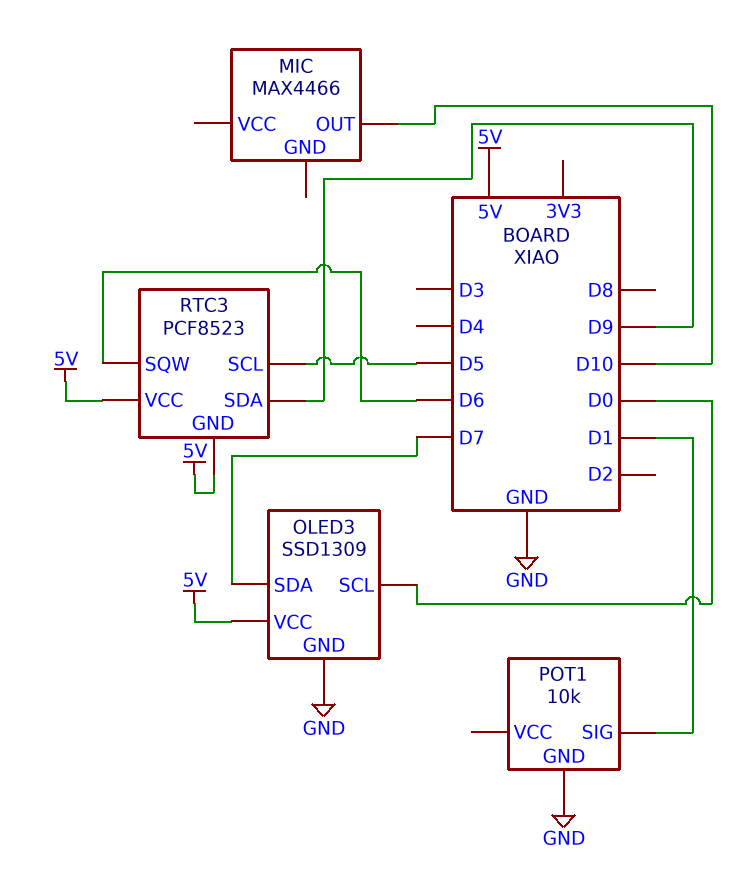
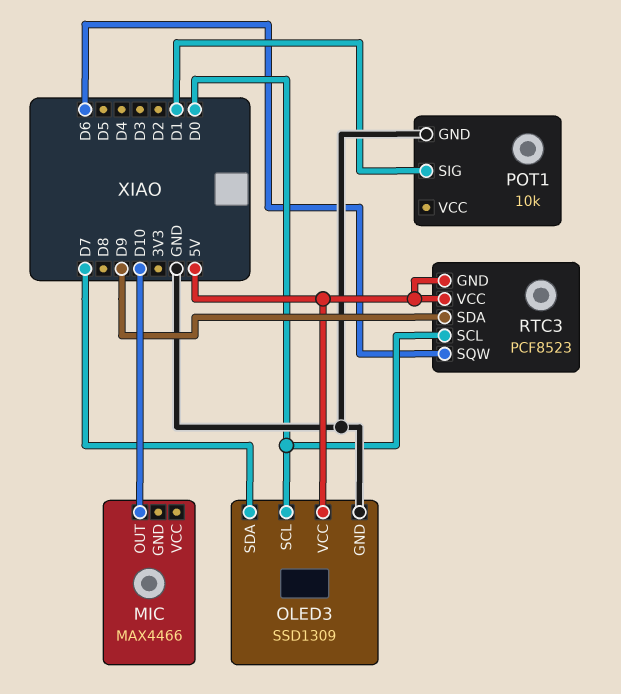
RTC3 pin SCL: D5 -> D0

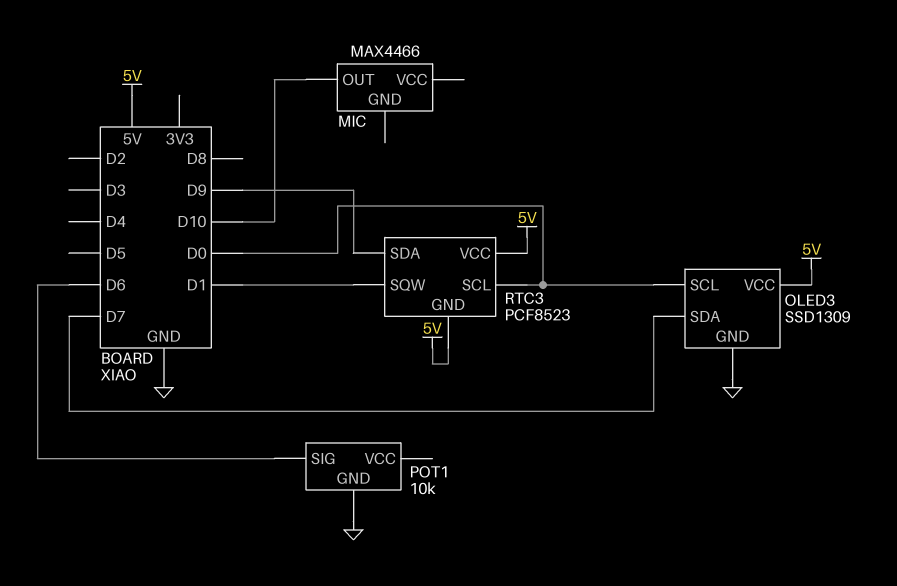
POT1 pin SIG: D1 -> D6
RTC3 pin SQW: D6 -> D1

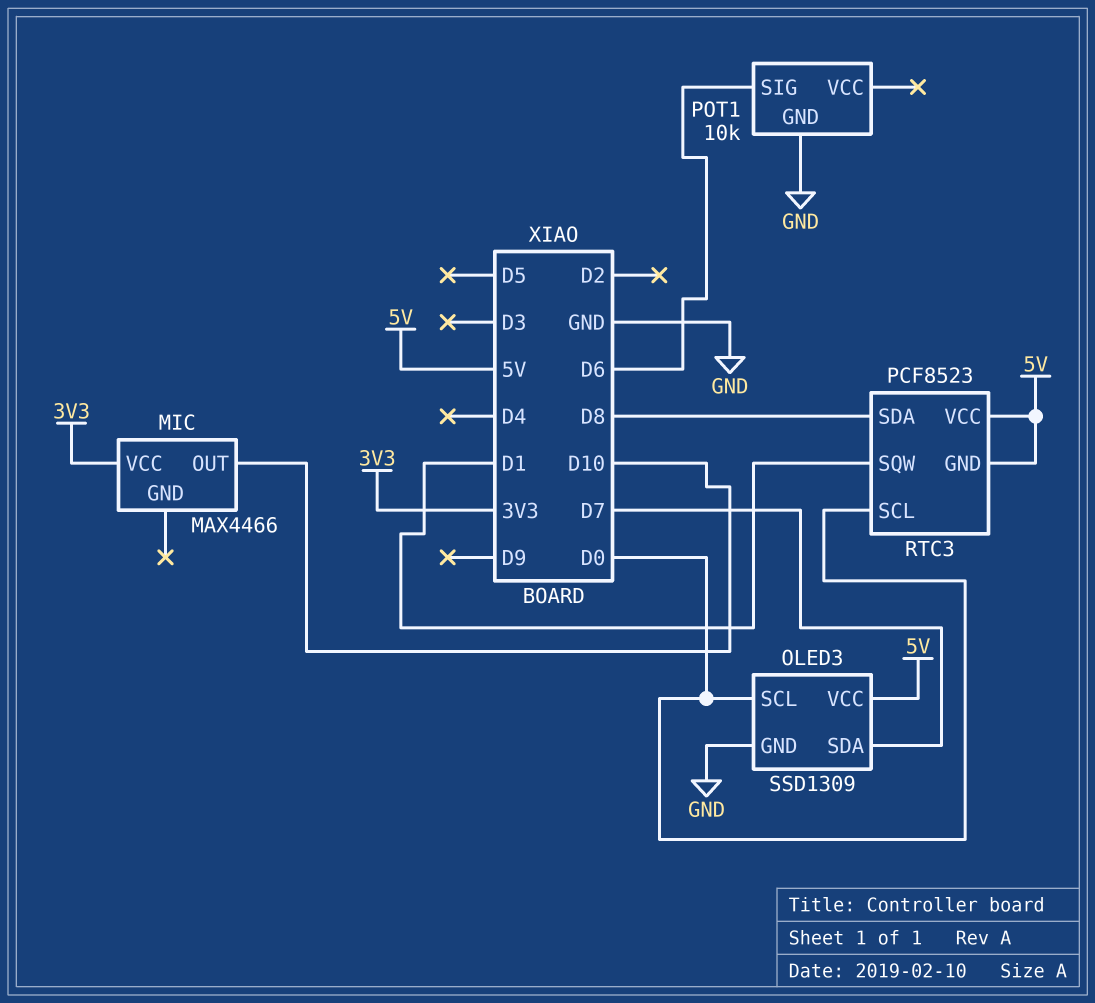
MIC pin VCC: none -> 3V3
RTC3 pin SDA: D9 -> D8

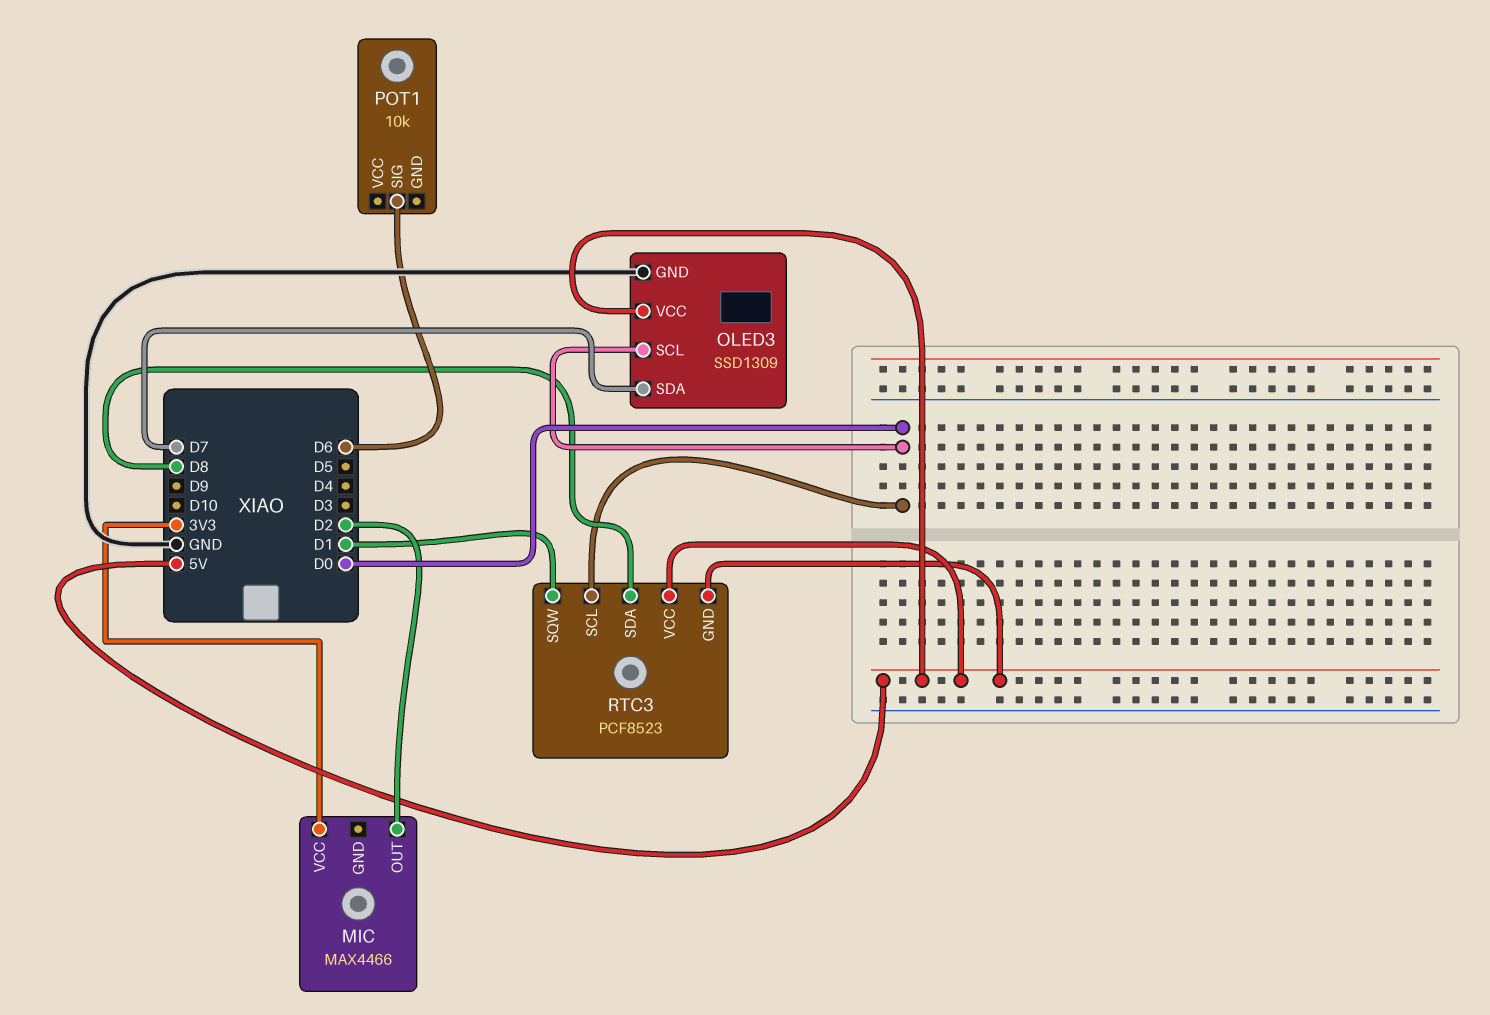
MIC pin OUT: D10 -> D2
POT1 pin GND: GND -> none

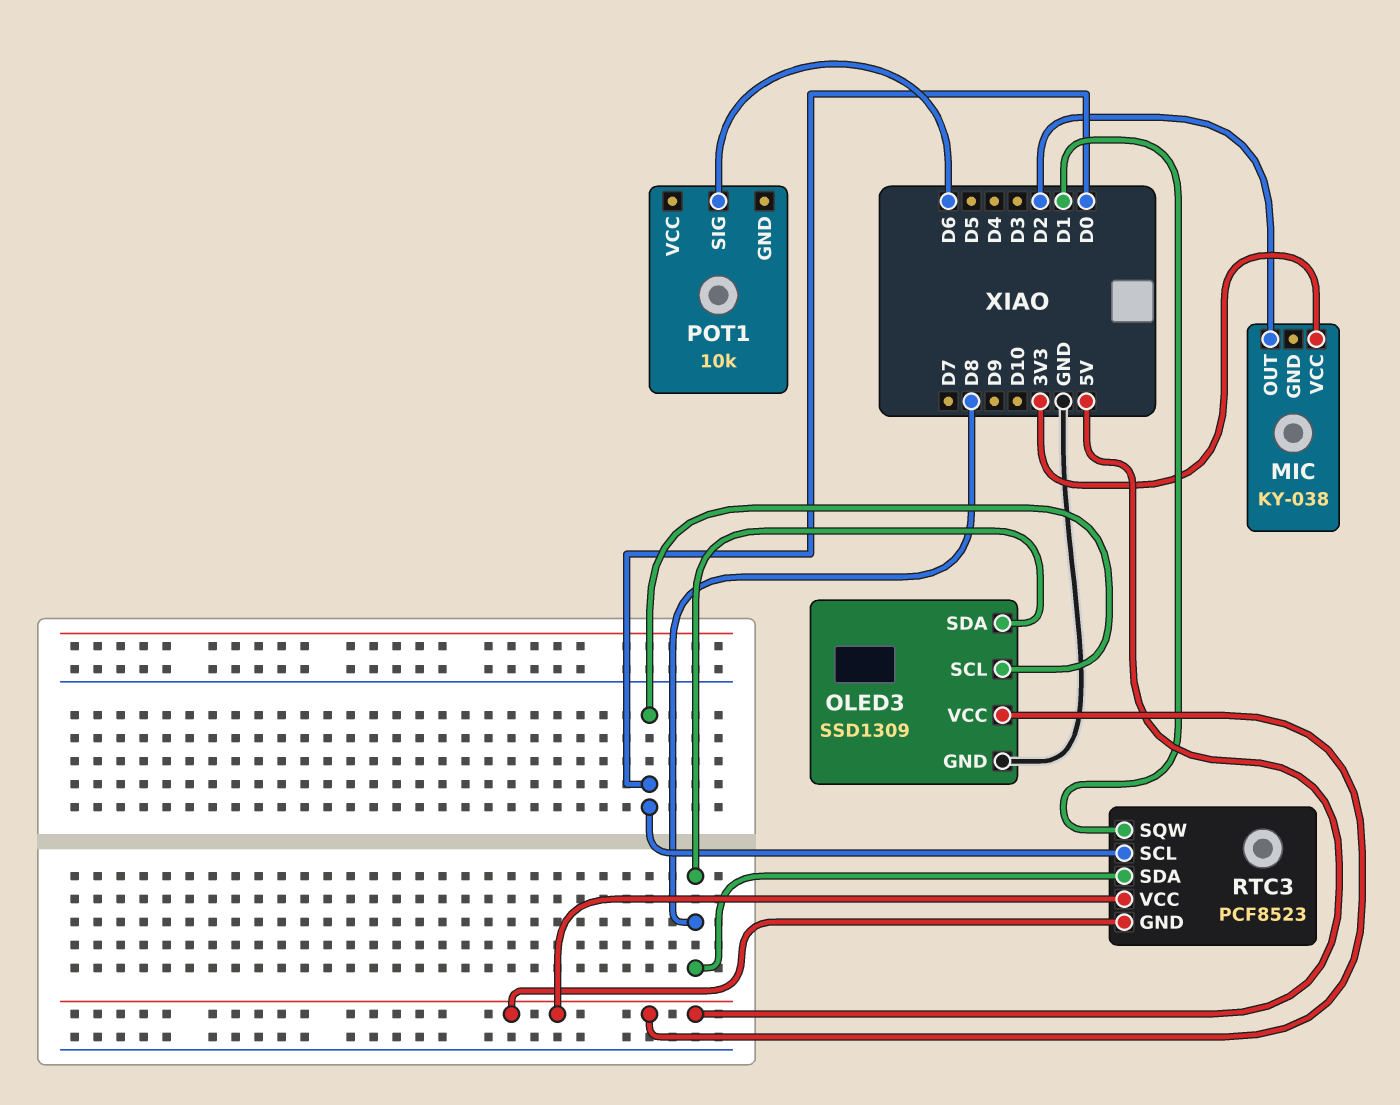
MIC: MAX4466 -> KY-038
OLED3 pin SDA: D7 -> D8

